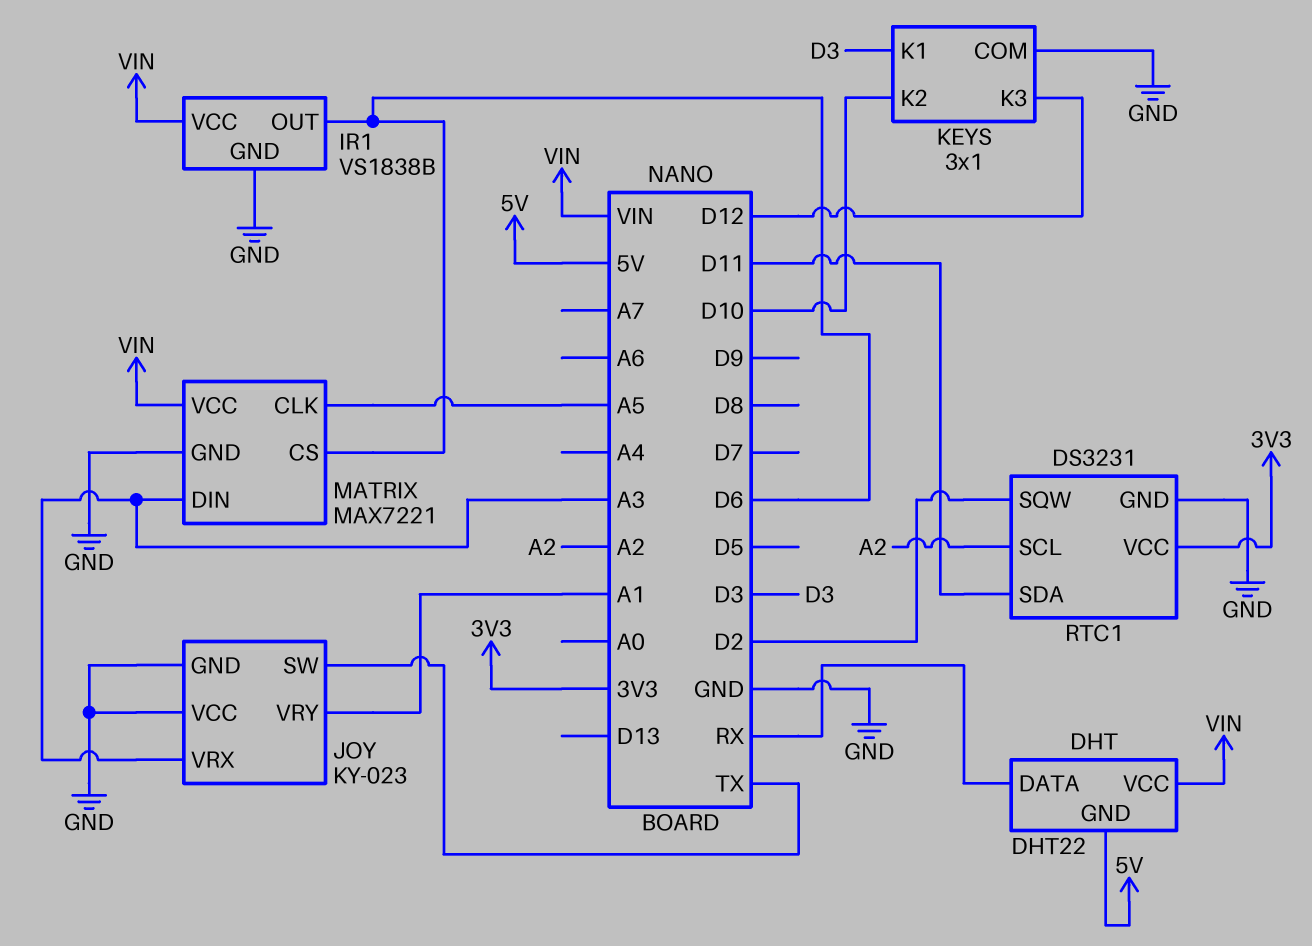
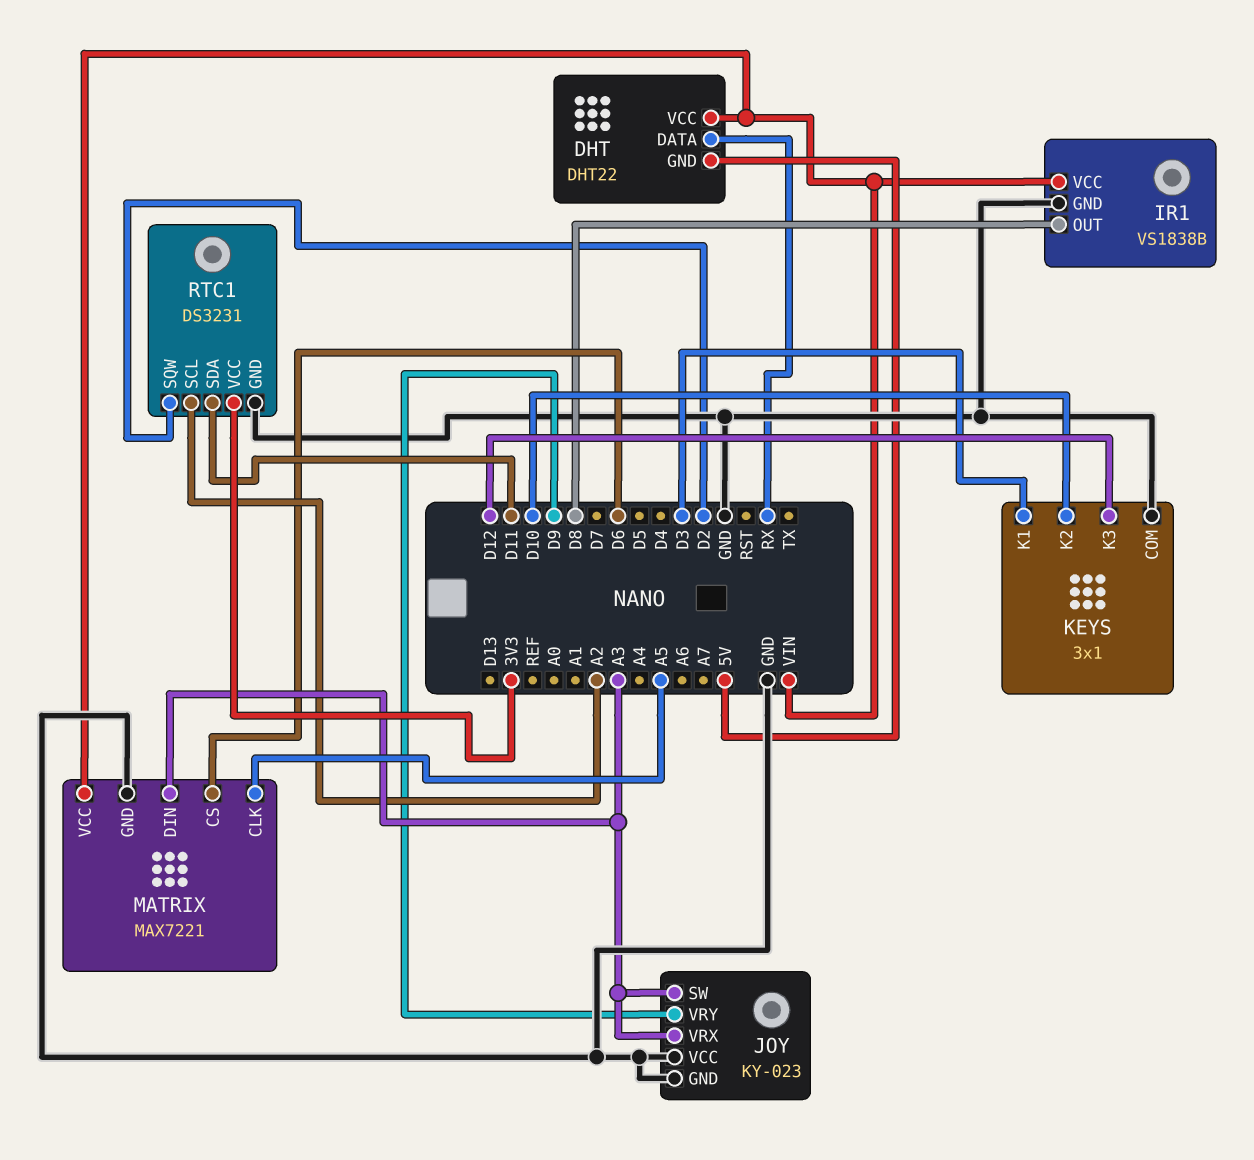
IR1 pin OUT: D6 -> D8
JOY pin SW: TX -> A3
JOY pin VRY: A1 -> D9

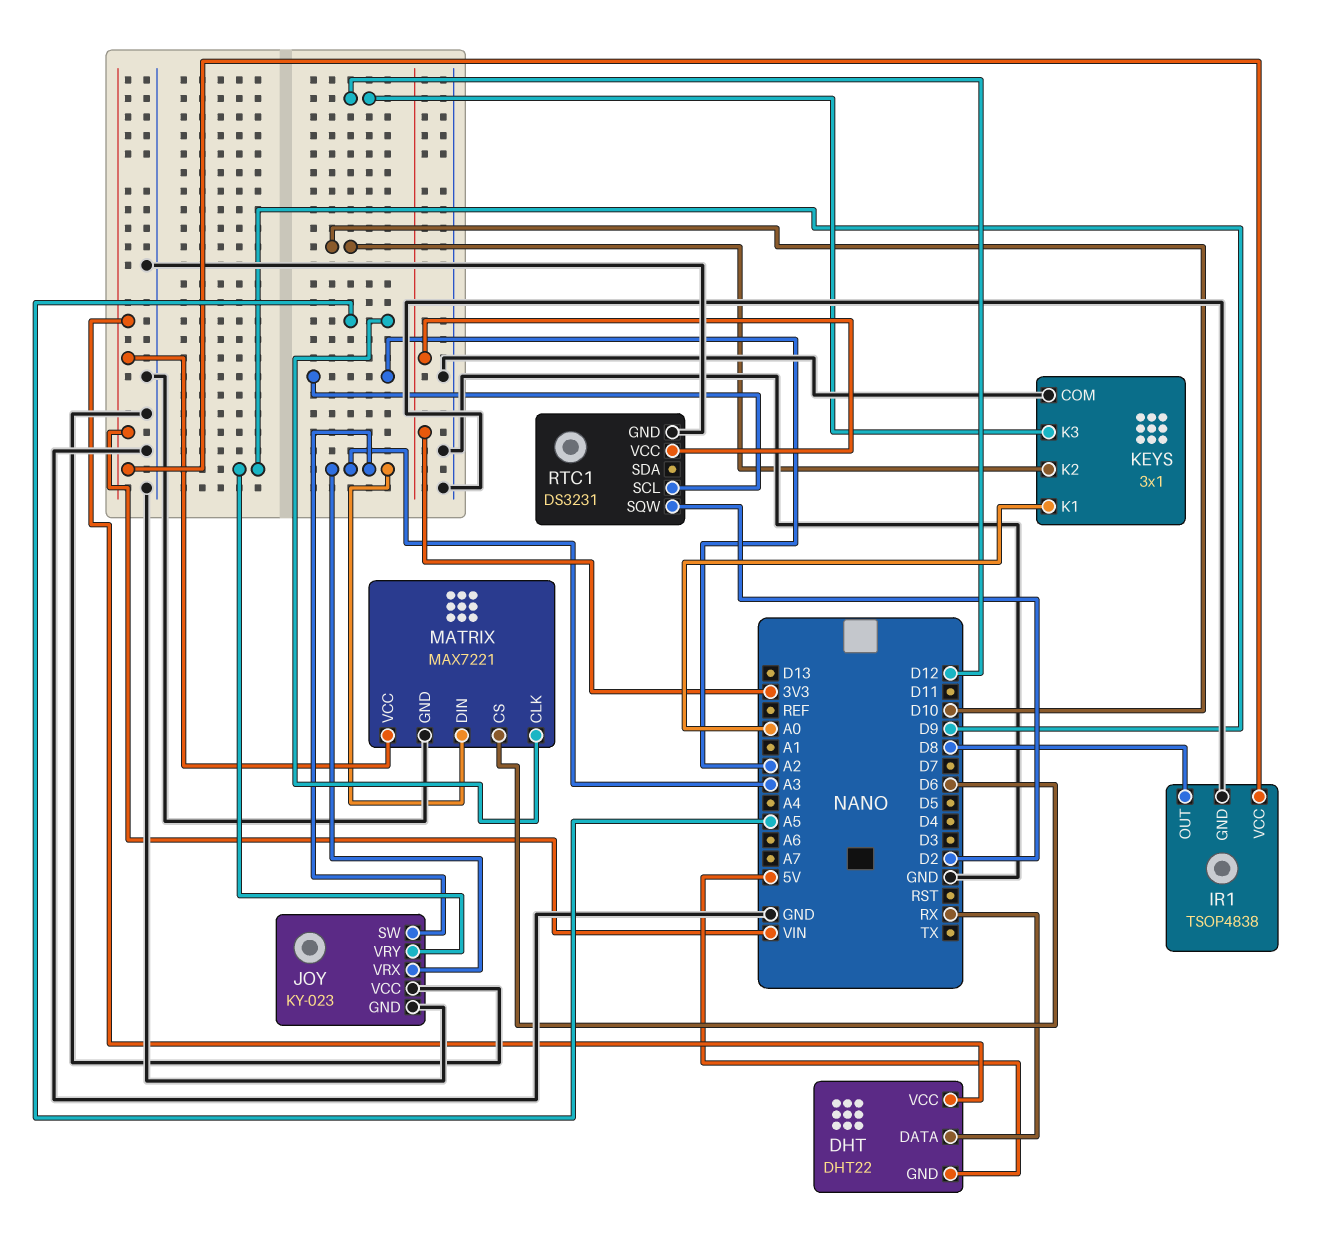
IR1: VS1838B -> TSOP4838
KEYS pin K1: D3 -> A0
RTC1 pin SDA: D11 -> none

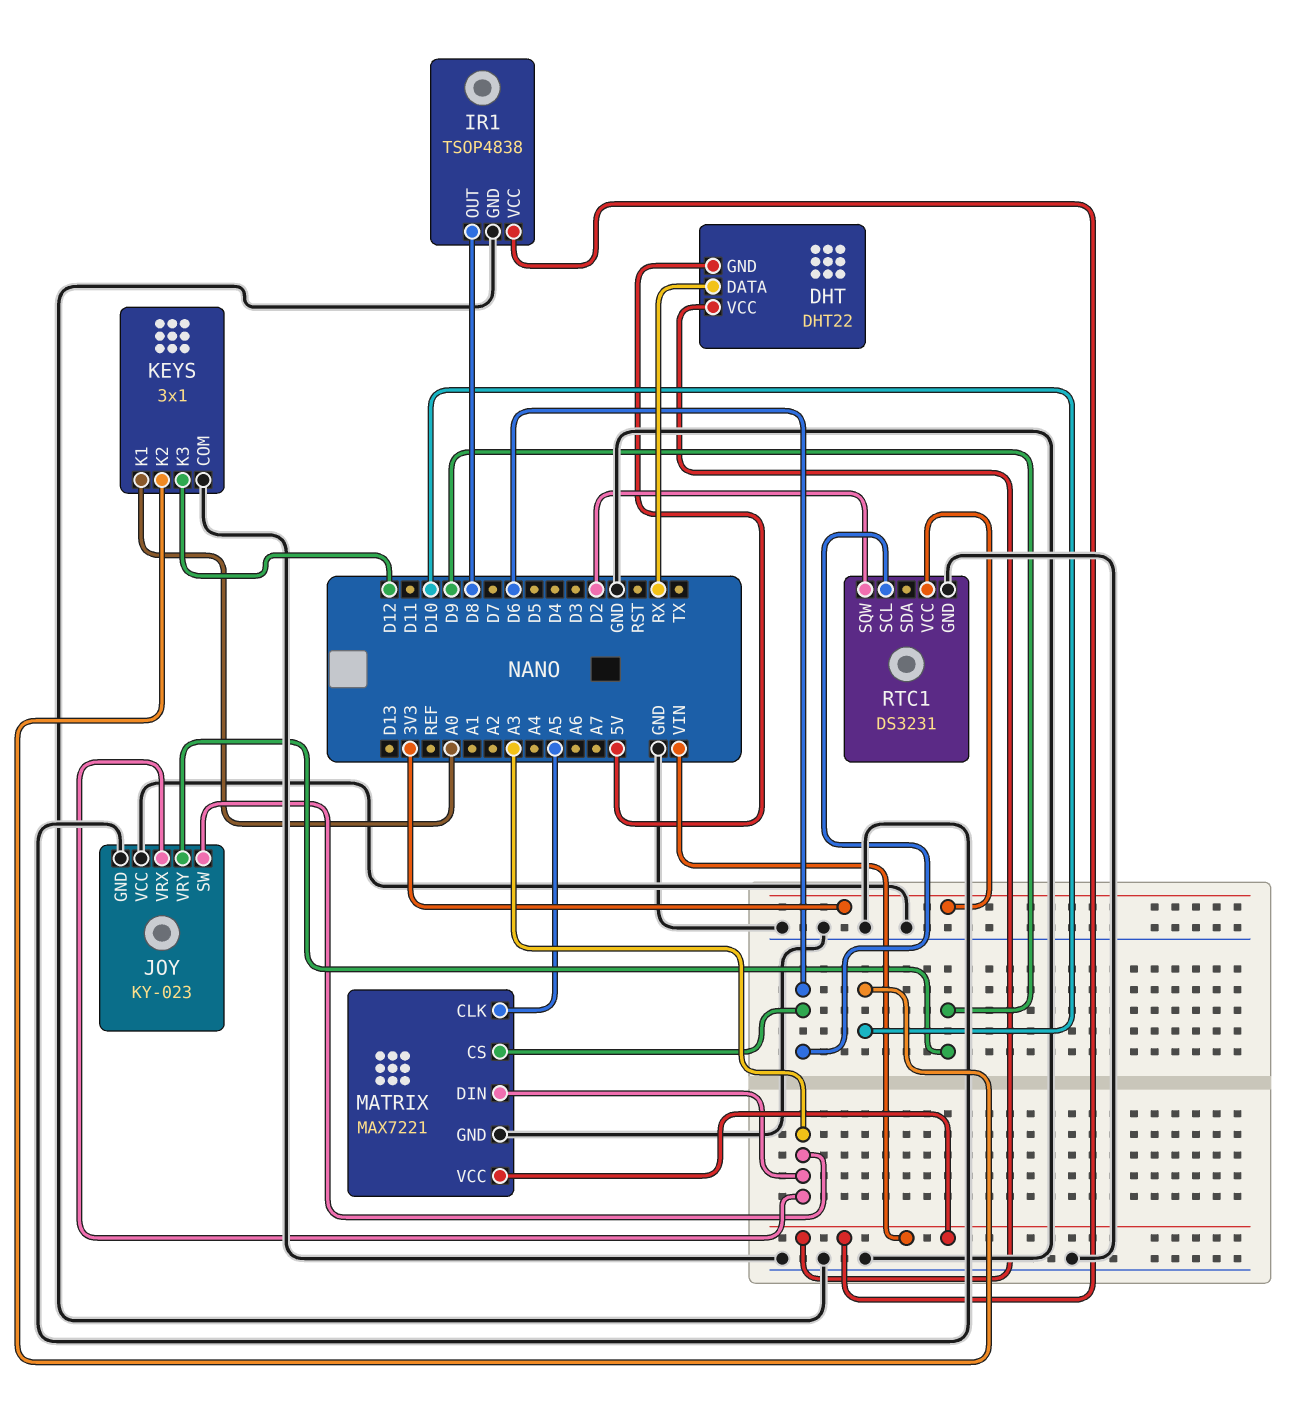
RTC1 pin SCL: A2 -> D6

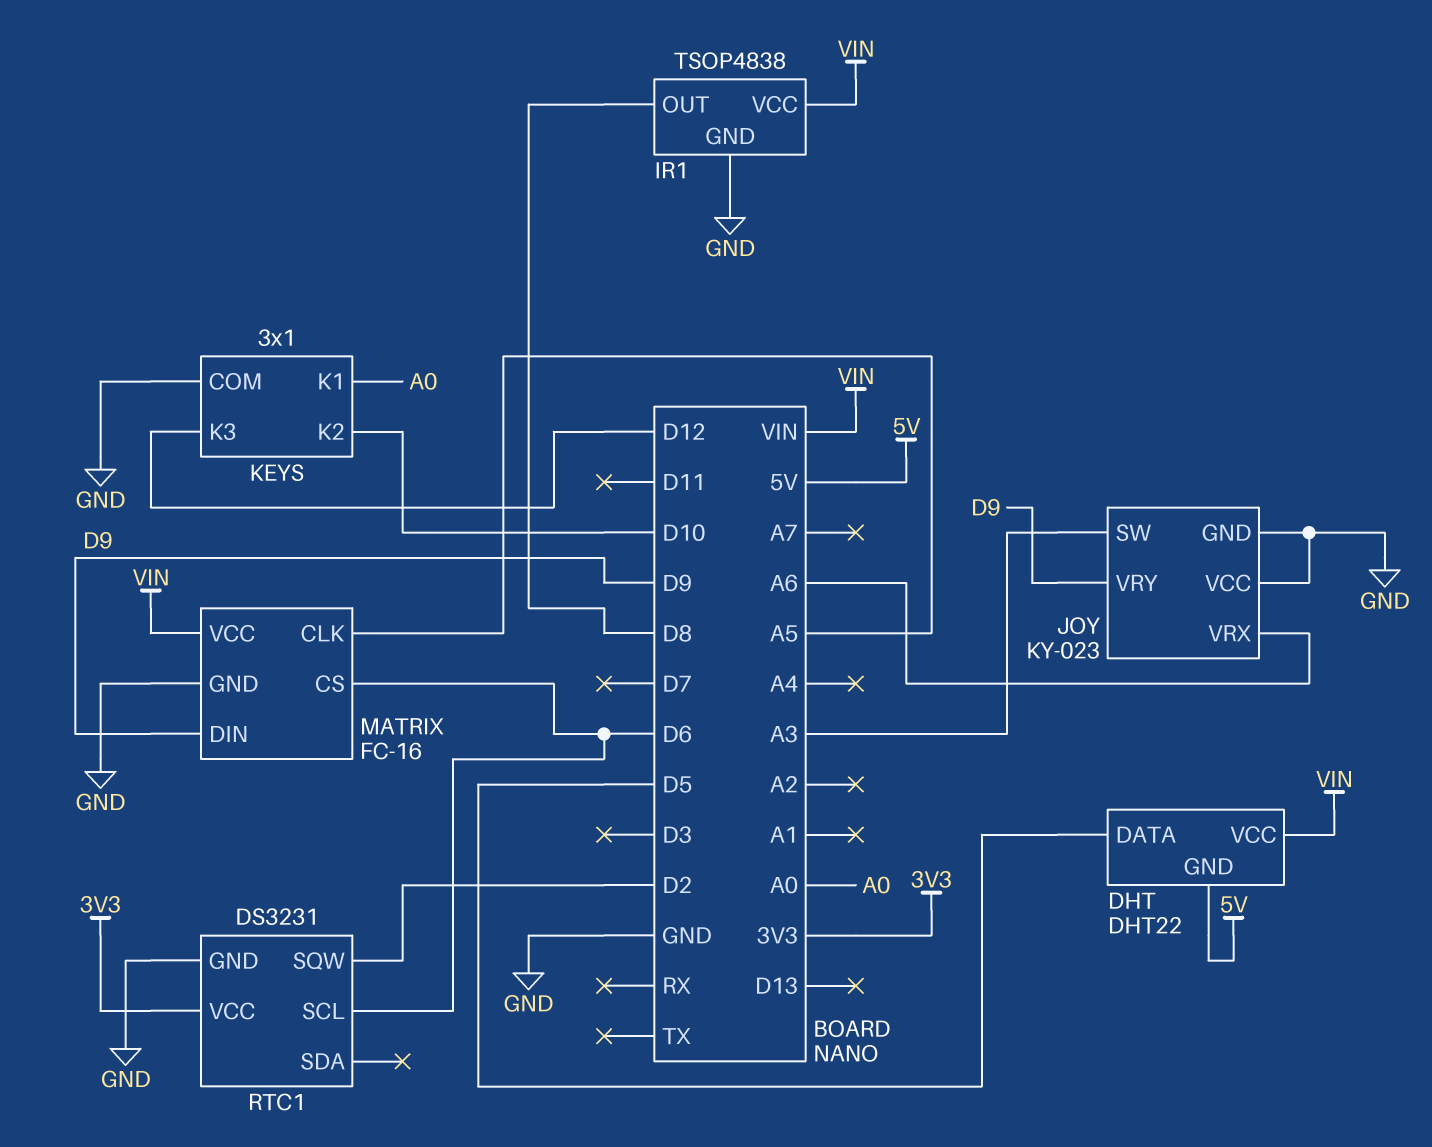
DHT pin DATA: RX -> D5
JOY pin VRX: A3 -> A6
MATRIX: MAX7221 -> FC-16
MATRIX pin DIN: A3 -> D9

